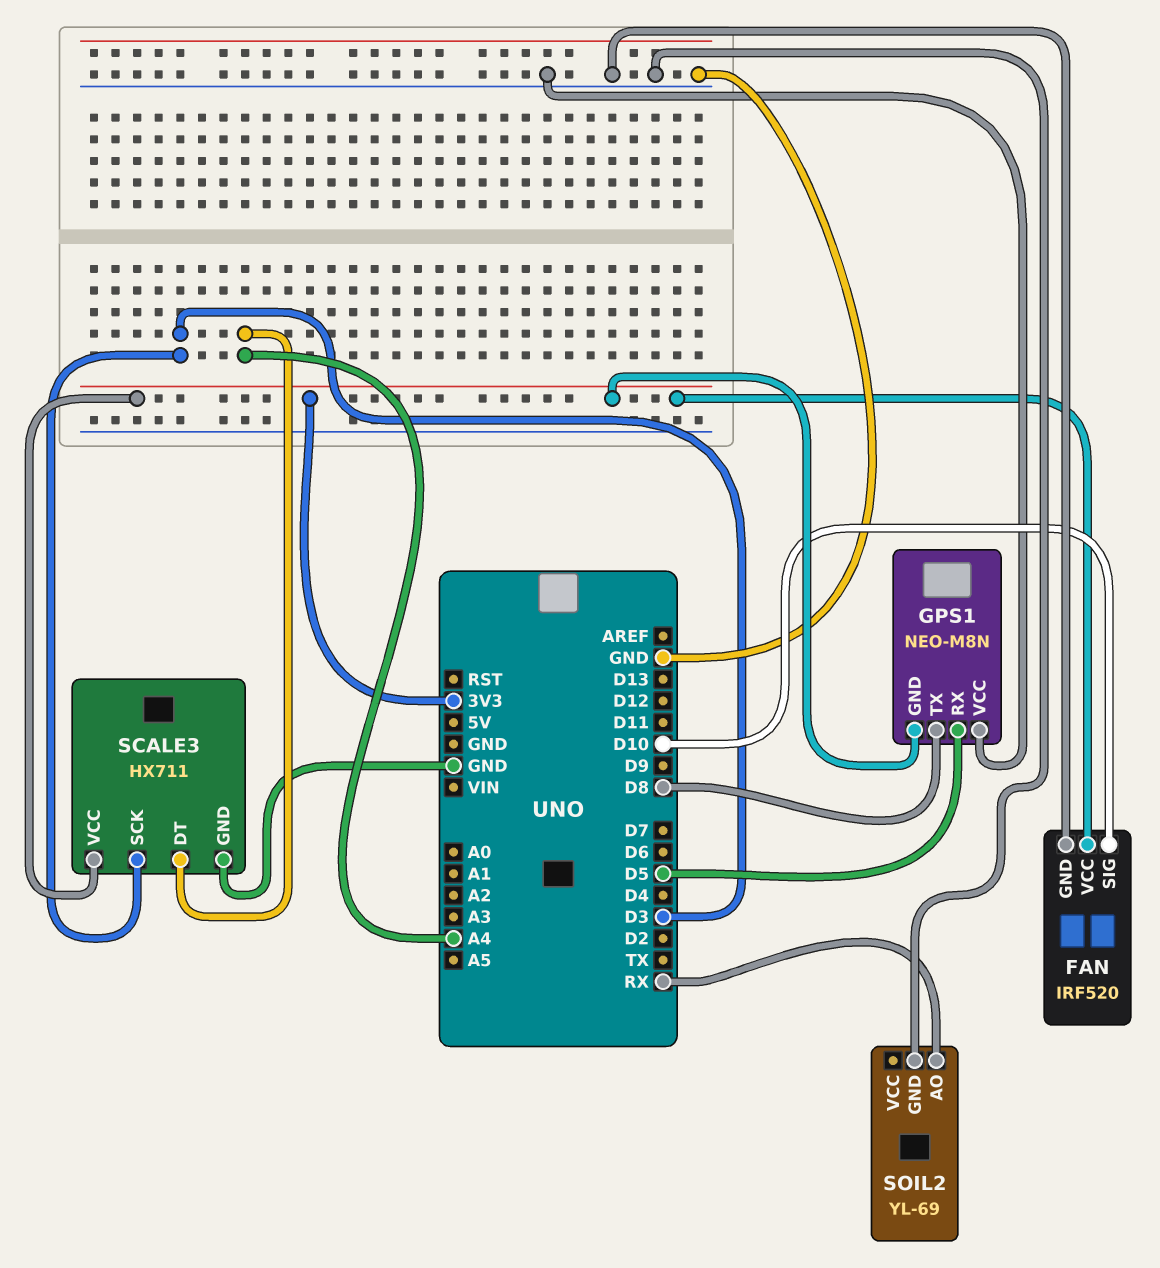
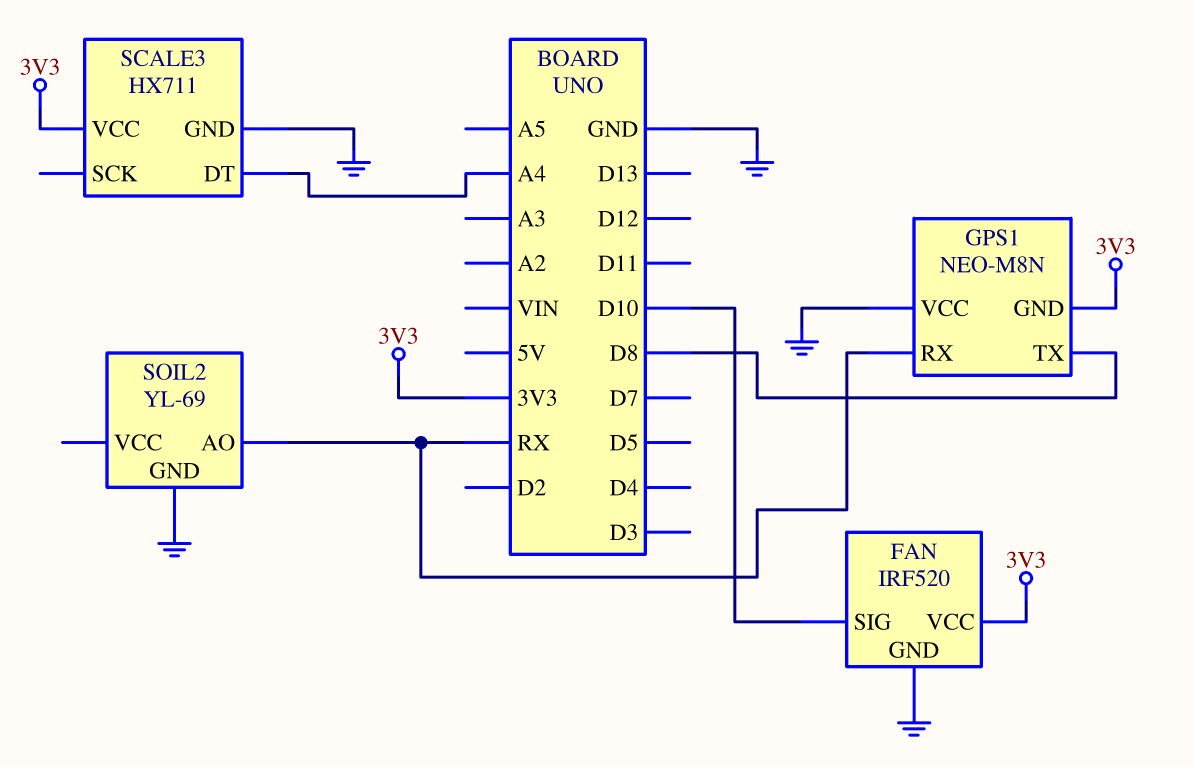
GPS1 pin RX: D5 -> RX
SCALE3 pin SCK: D3 -> none

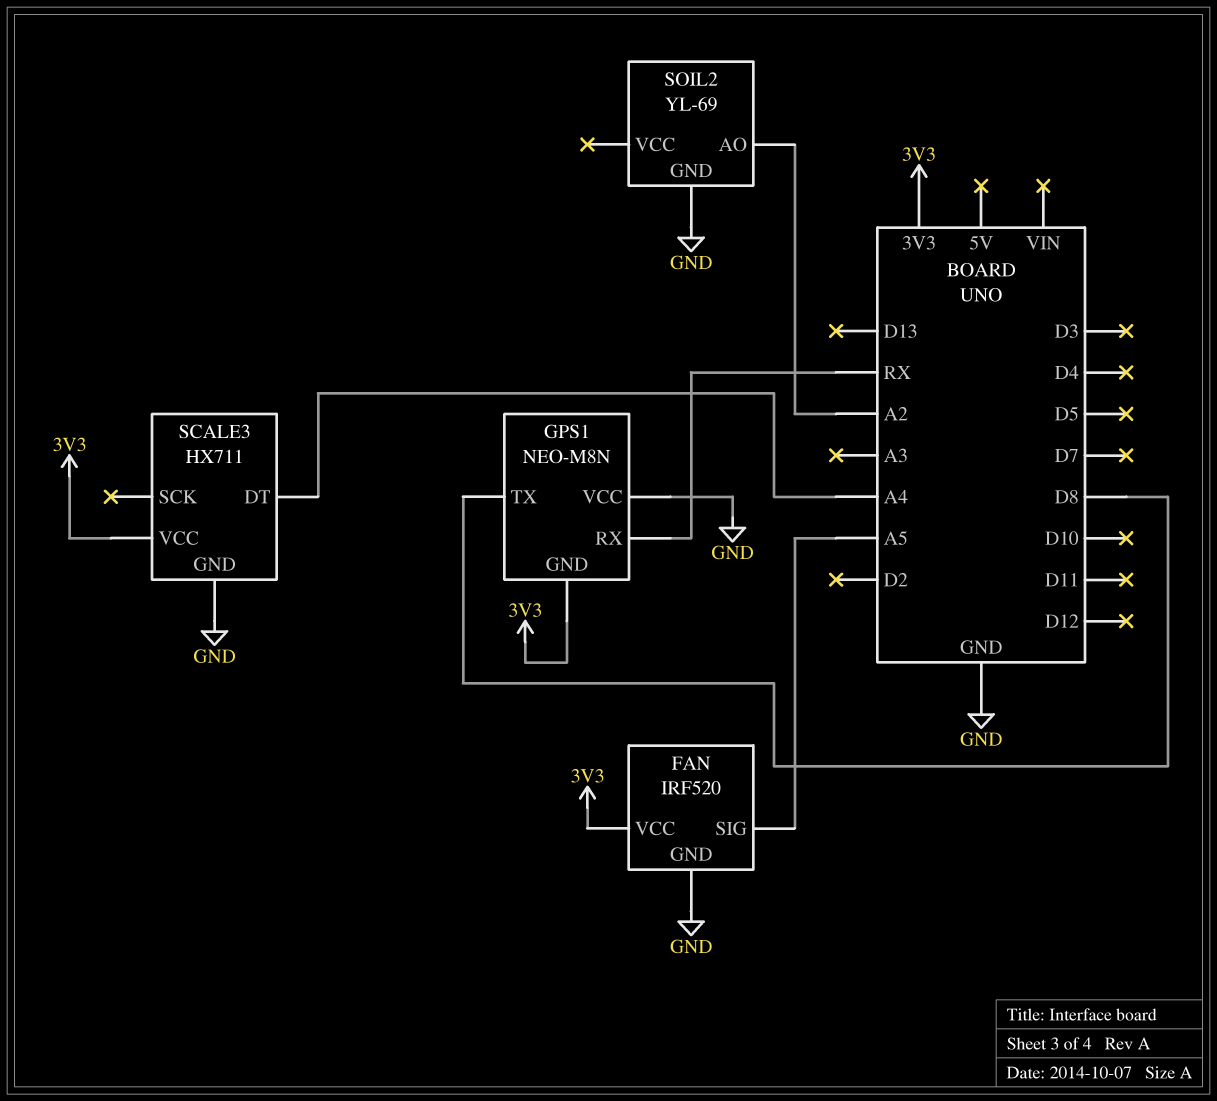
FAN pin SIG: D10 -> A5
SOIL2 pin AO: RX -> A2

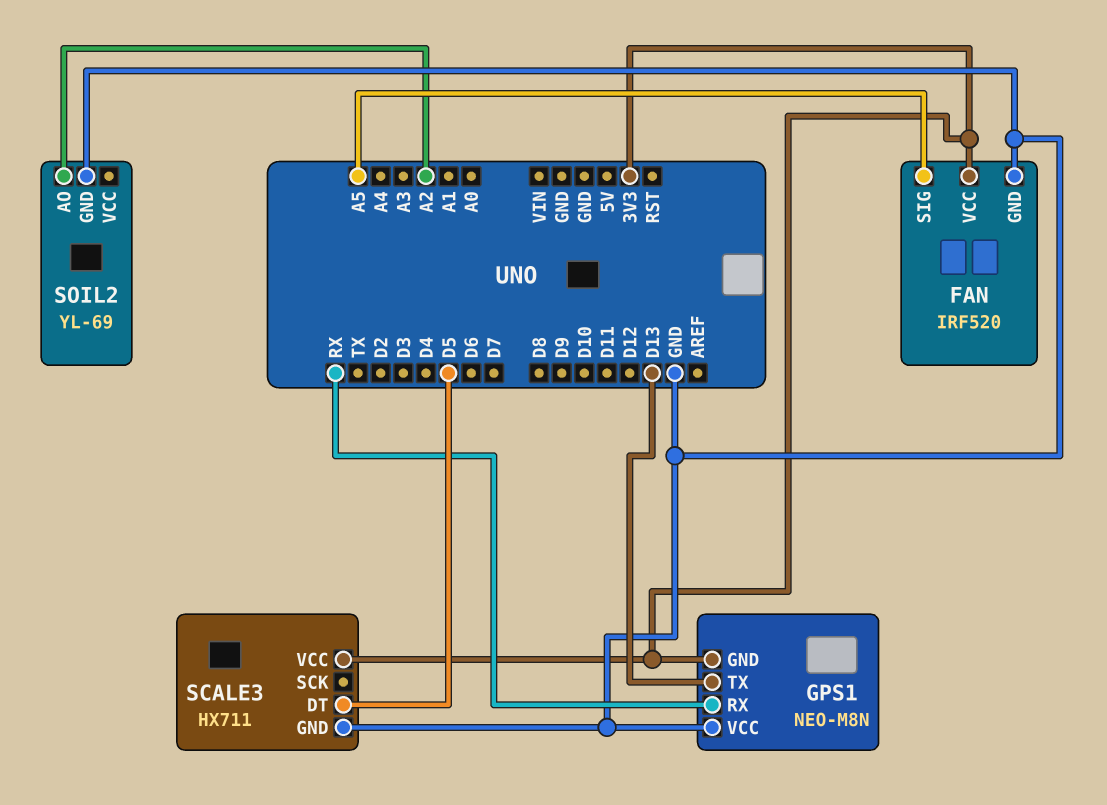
GPS1 pin TX: D8 -> D13
SCALE3 pin DT: A4 -> D5

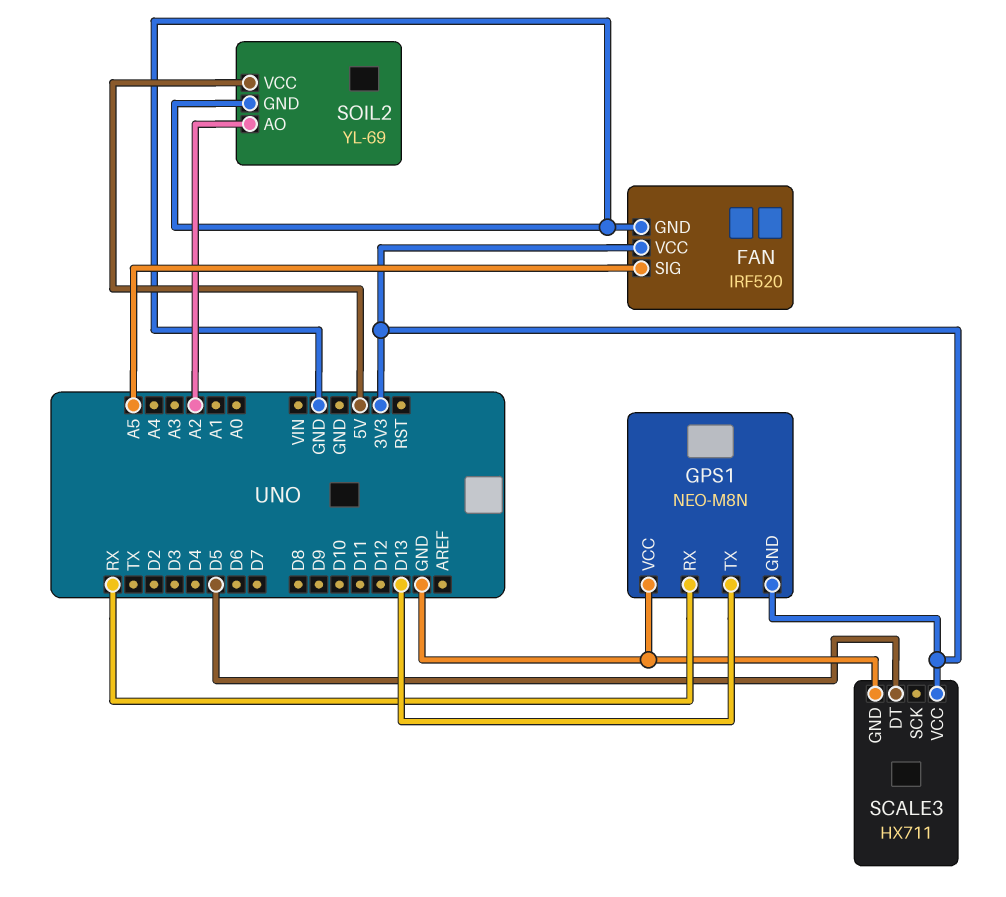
SOIL2 pin VCC: none -> 5V

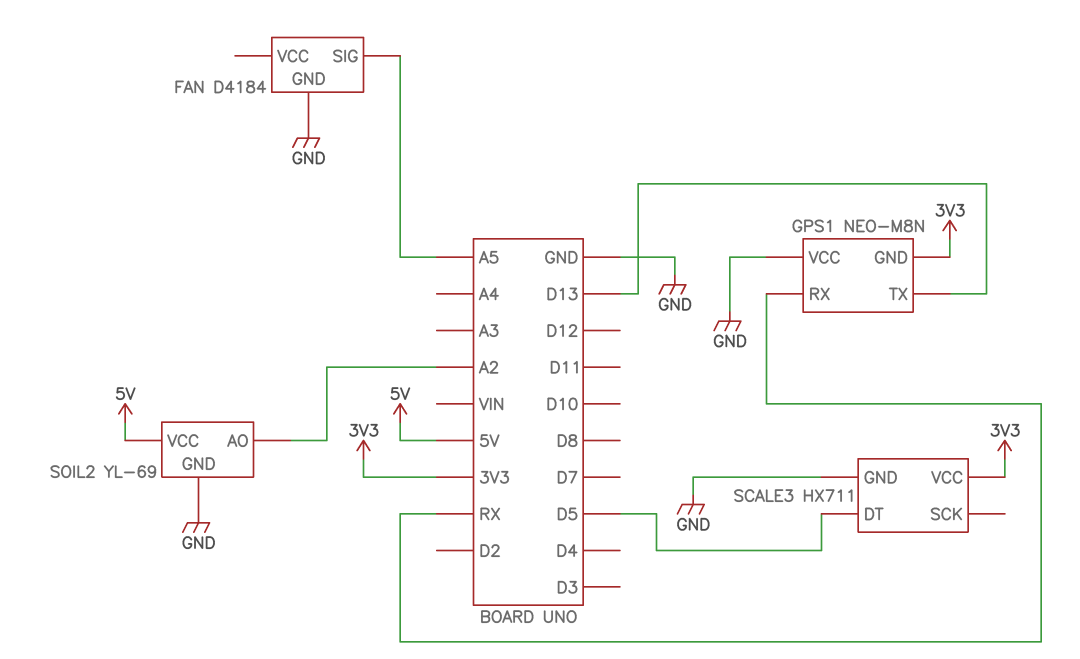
FAN: IRF520 -> D4184
FAN pin VCC: 3V3 -> none

